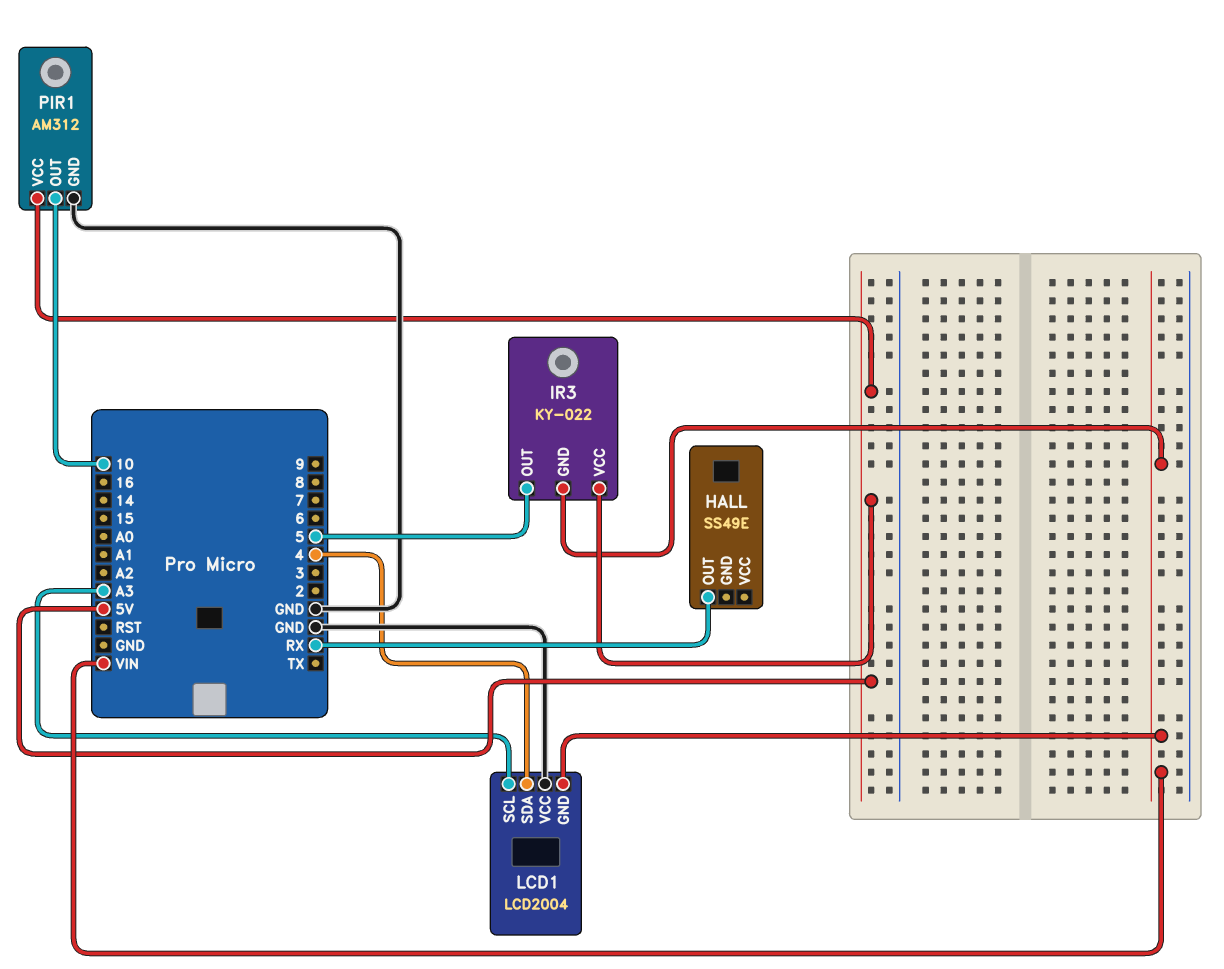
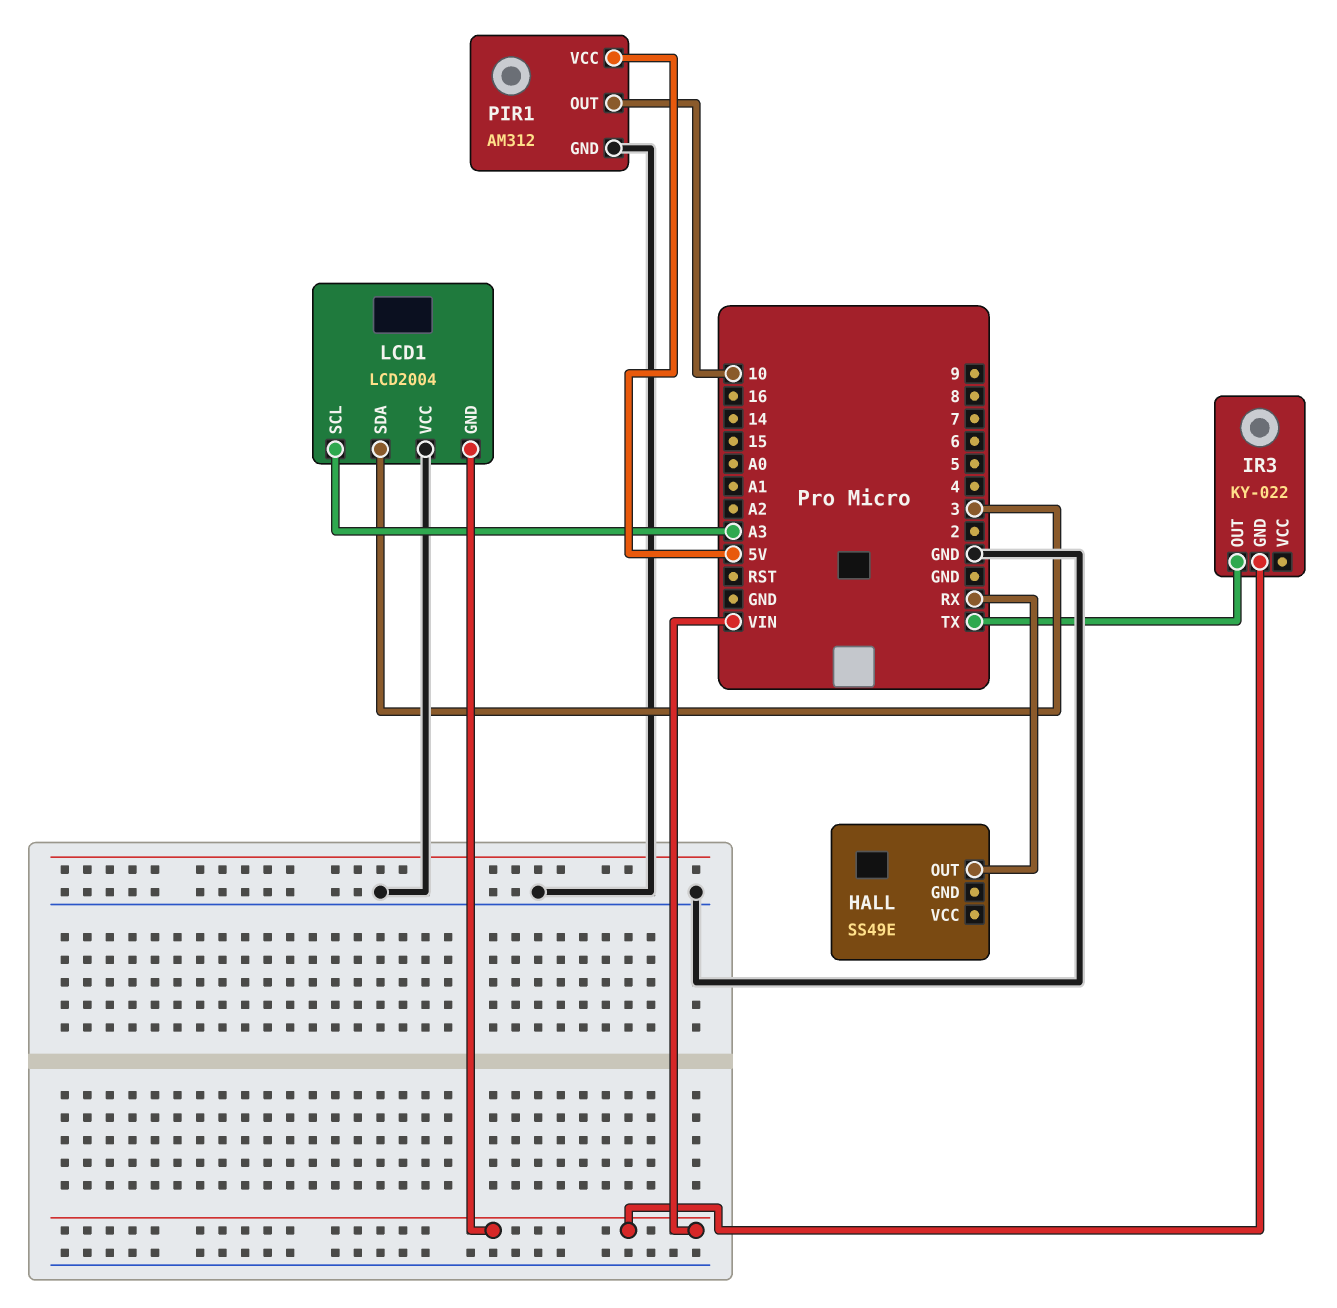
IR3 pin OUT: 5 -> TX
IR3 pin VCC: 5V -> none
LCD1 pin SDA: 4 -> 3

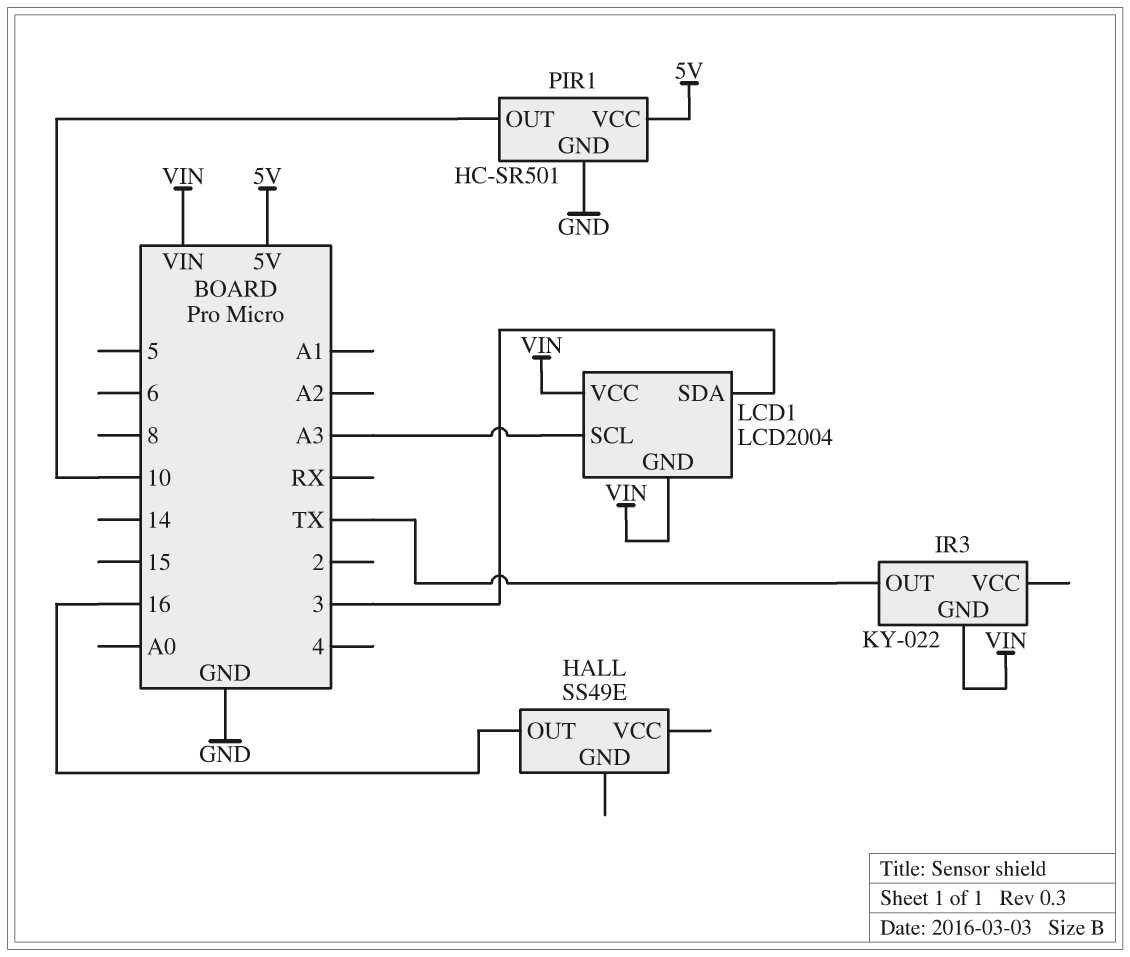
HALL pin OUT: RX -> 16
LCD1 pin VCC: GND -> VIN
PIR1: AM312 -> HC-SR501

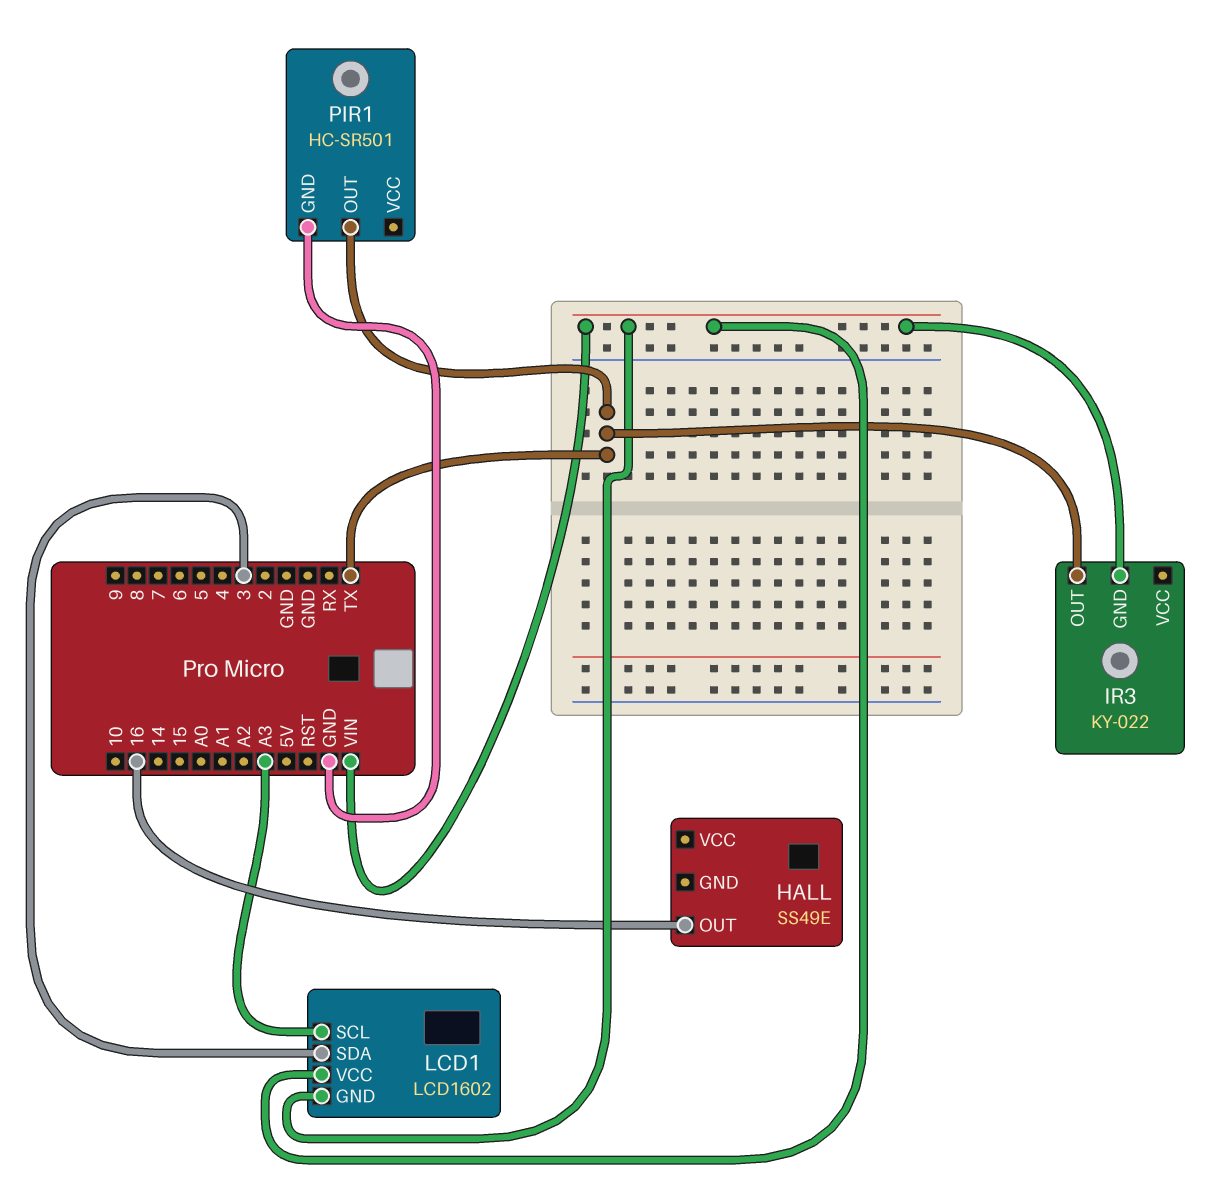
LCD1: LCD2004 -> LCD1602
PIR1 pin OUT: 10 -> TX
PIR1 pin VCC: 5V -> none

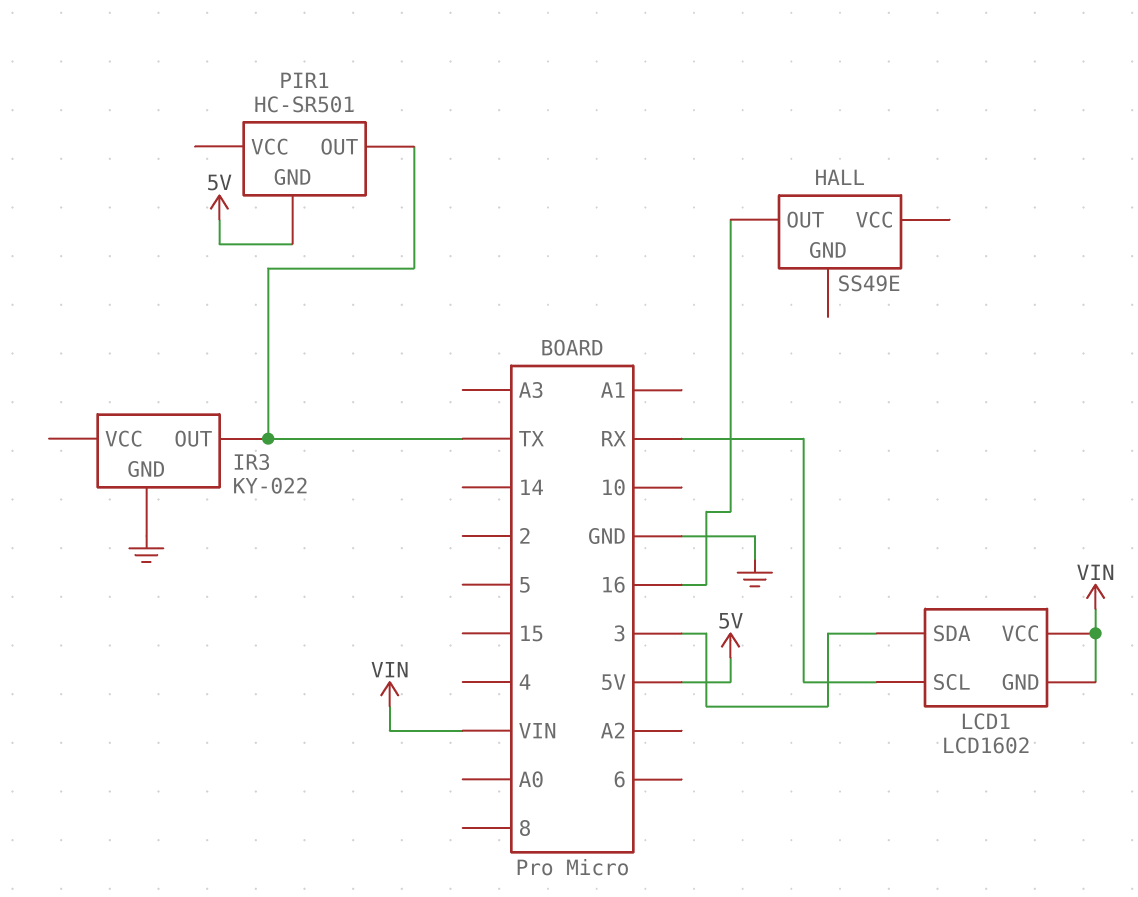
IR3 pin GND: VIN -> GND
LCD1 pin SCL: A3 -> RX
PIR1 pin GND: GND -> 5V

